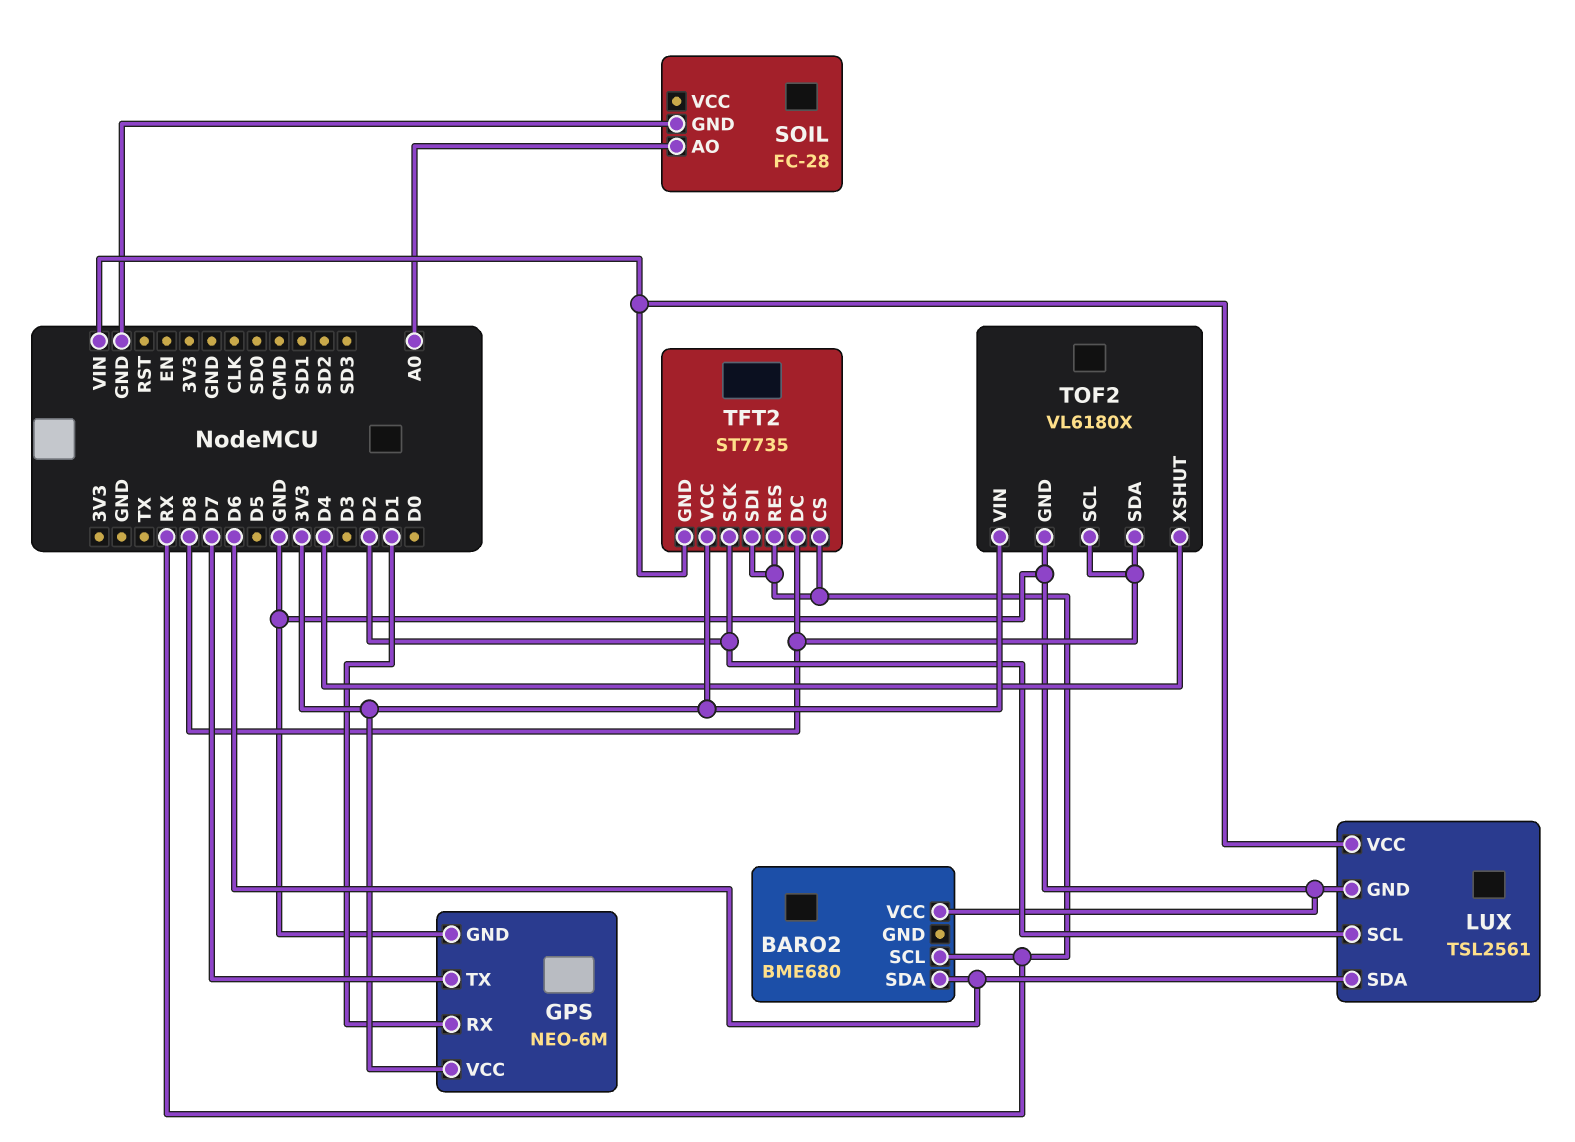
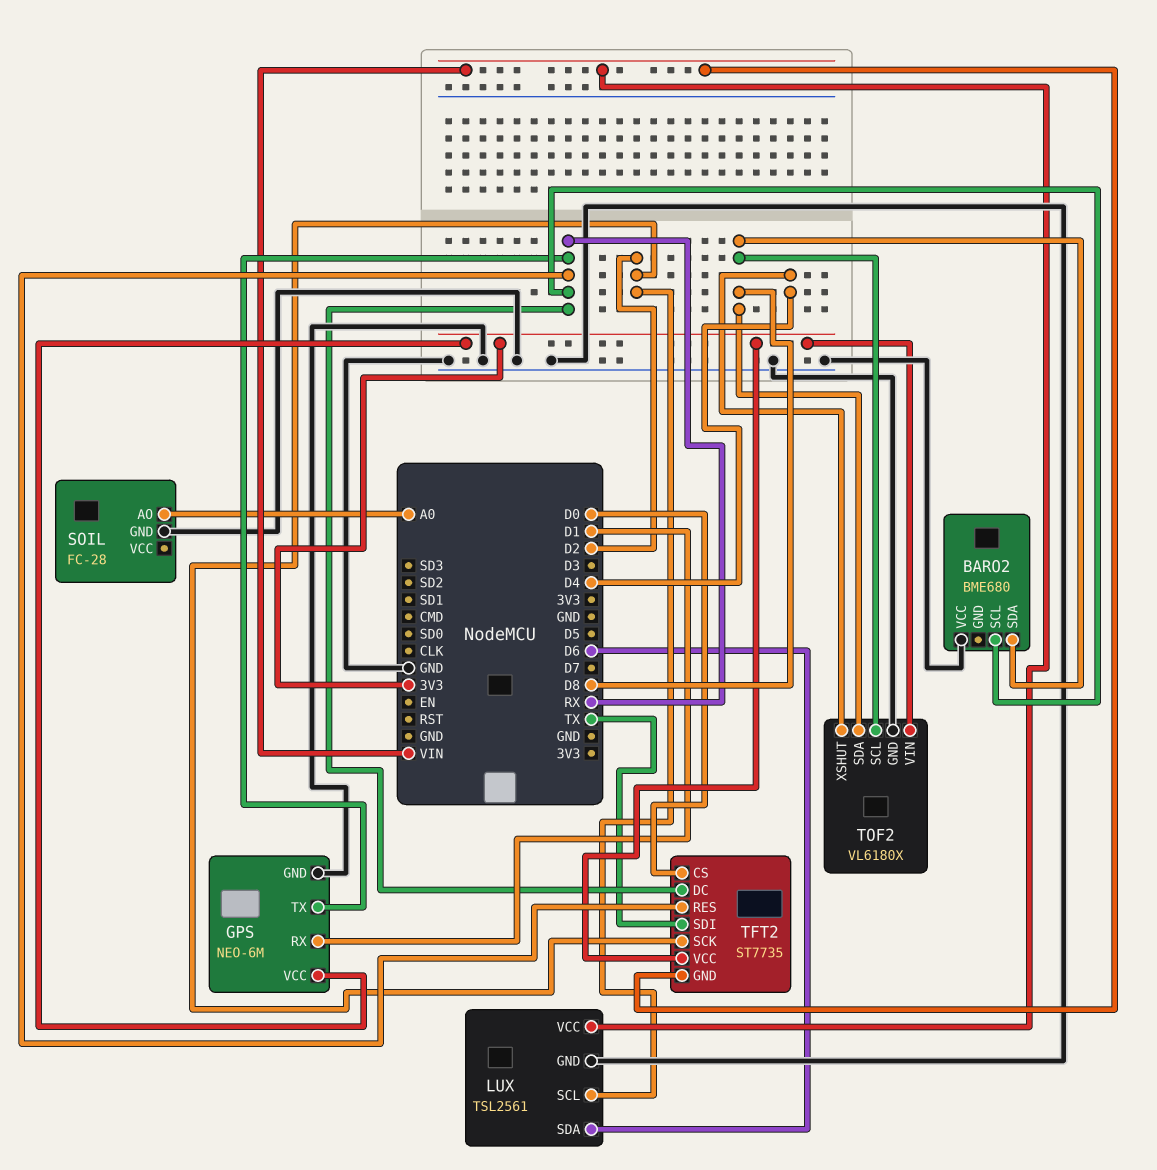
BARO2 pin SDA: D6 -> D8
GPS pin TX: D7 -> RX
TFT2 pin CS: RX -> D0
TFT2 pin DC: D8 -> RX
TFT2 pin SDI: RX -> TX

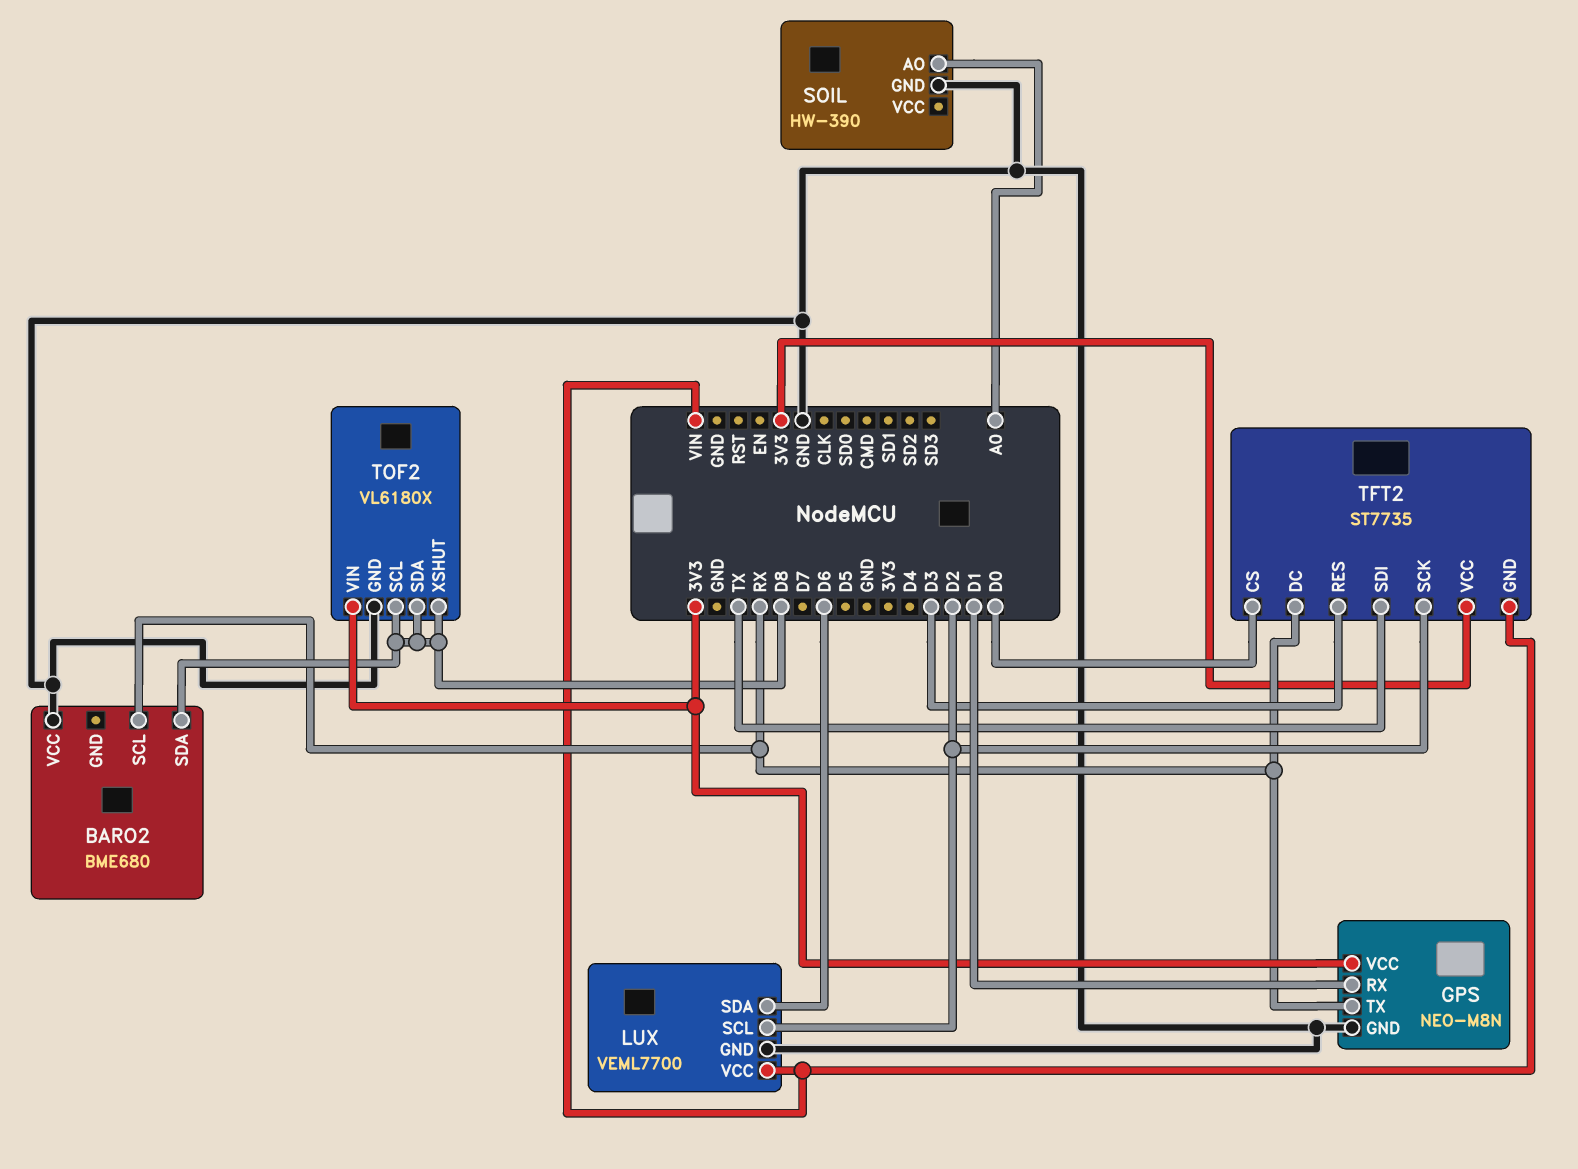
GPS: NEO-6M -> NEO-M8N
LUX: TSL2561 -> VEML7700
SOIL: FC-28 -> HW-390
TFT2 pin RES: RX -> D3
TOF2 pin XSHUT: D4 -> D8

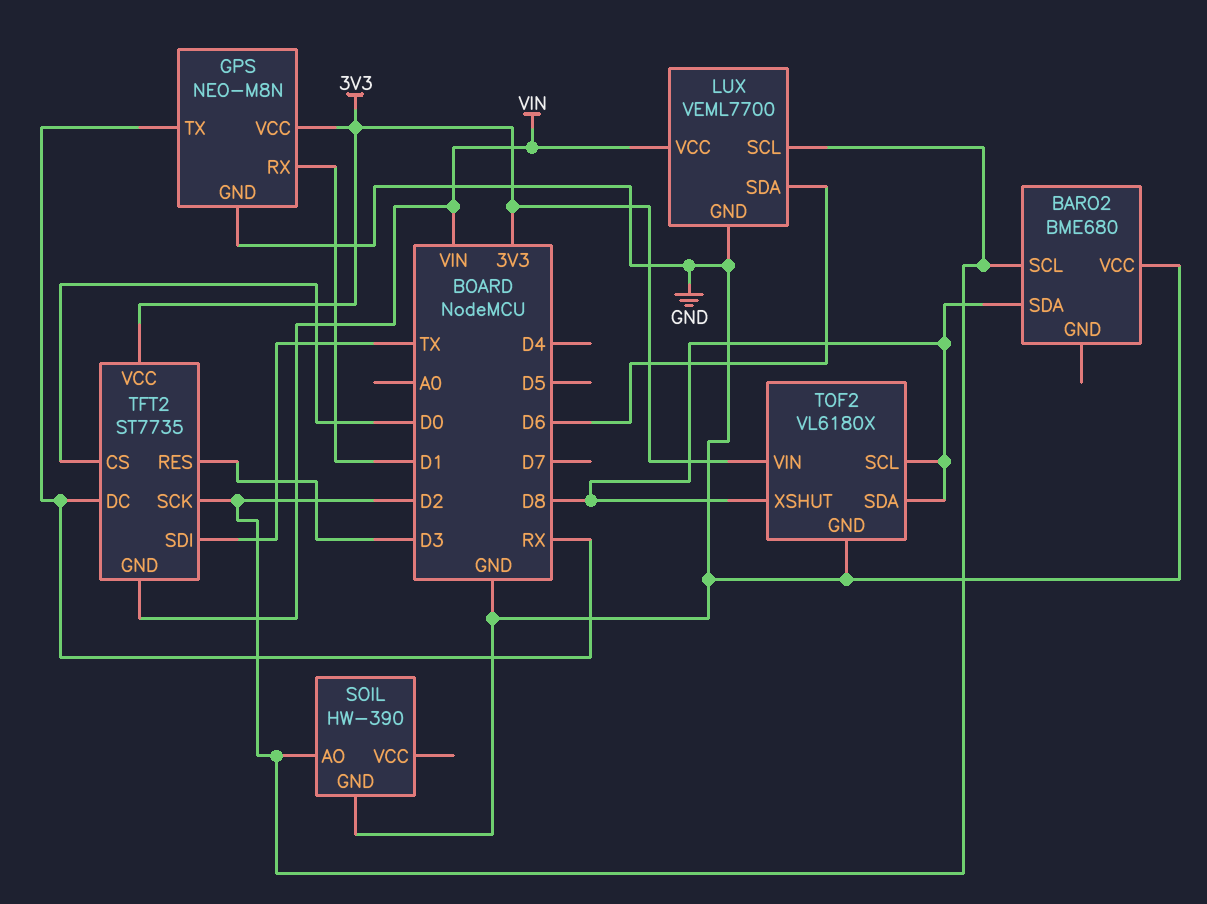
BARO2 pin SCL: RX -> D2
SOIL pin AO: A0 -> D2

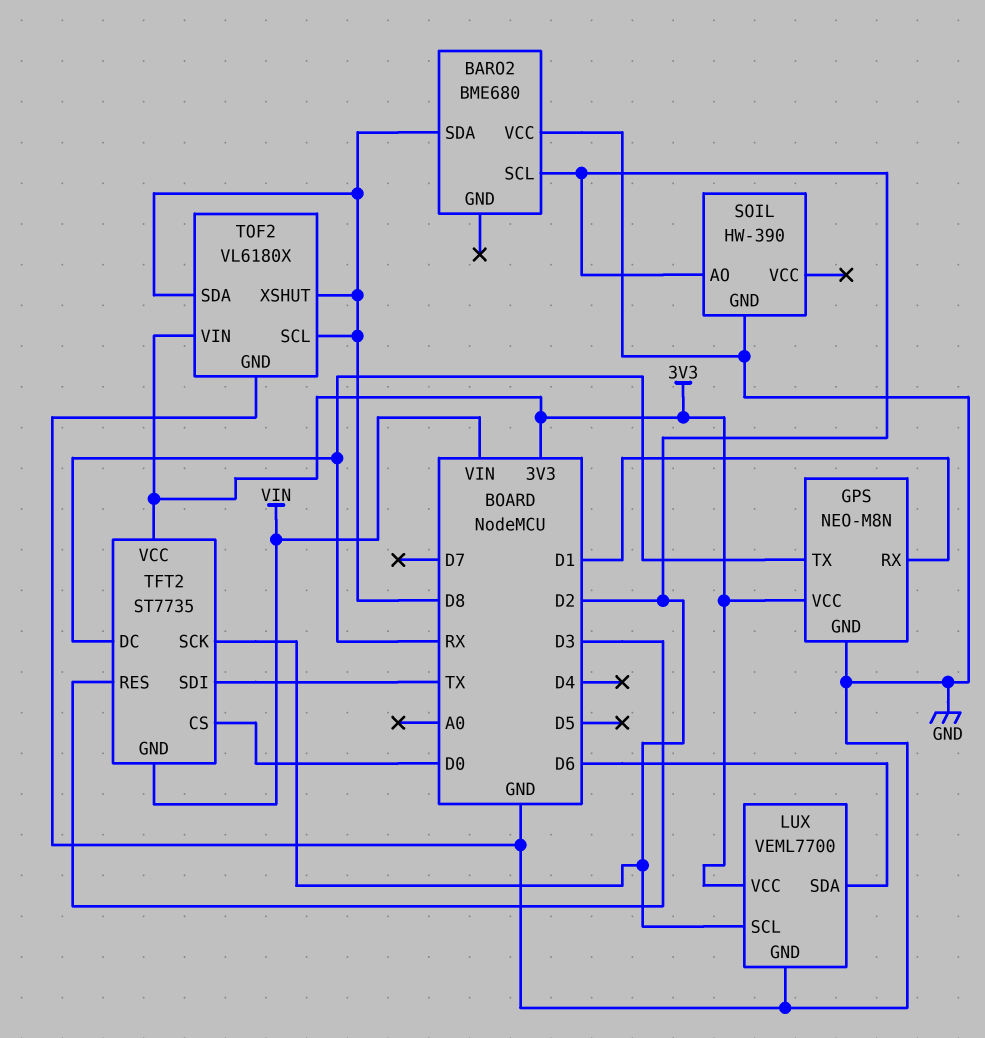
LUX pin VCC: VIN -> 3V3

